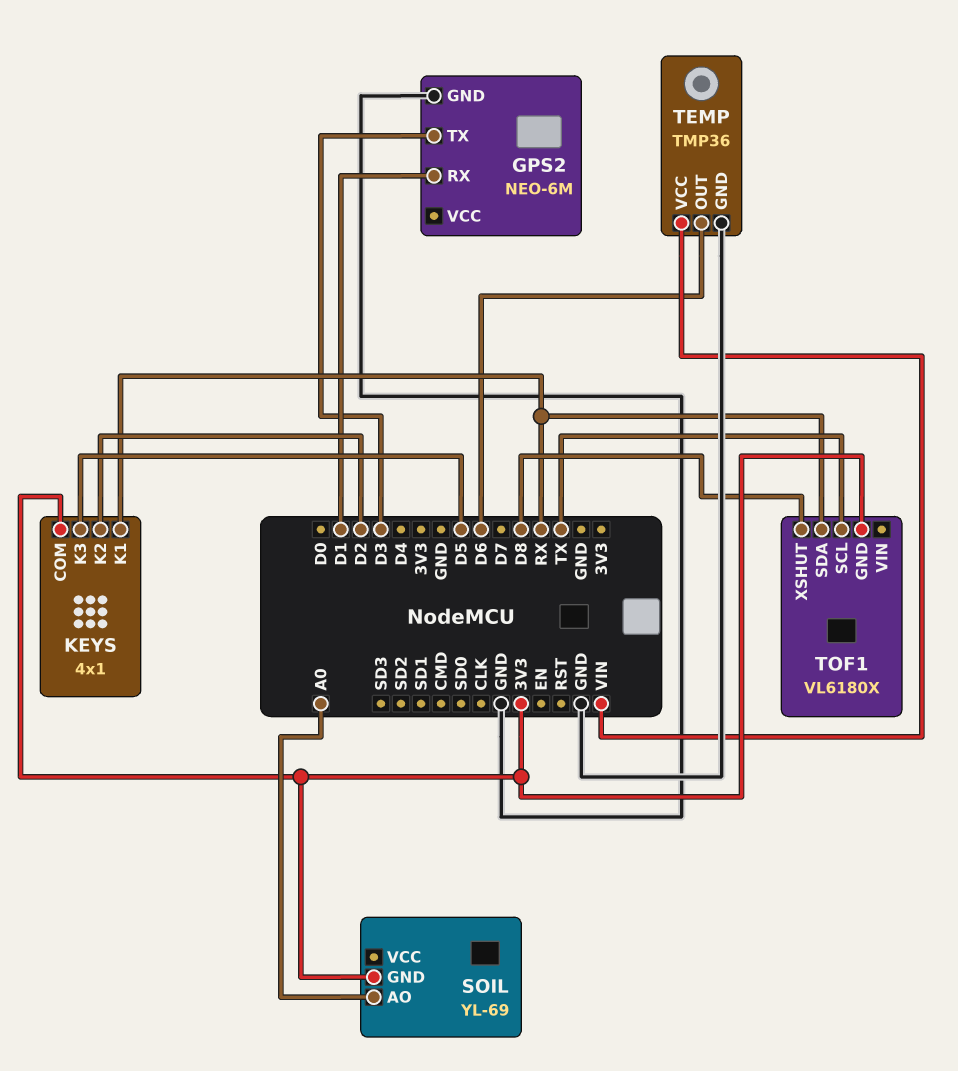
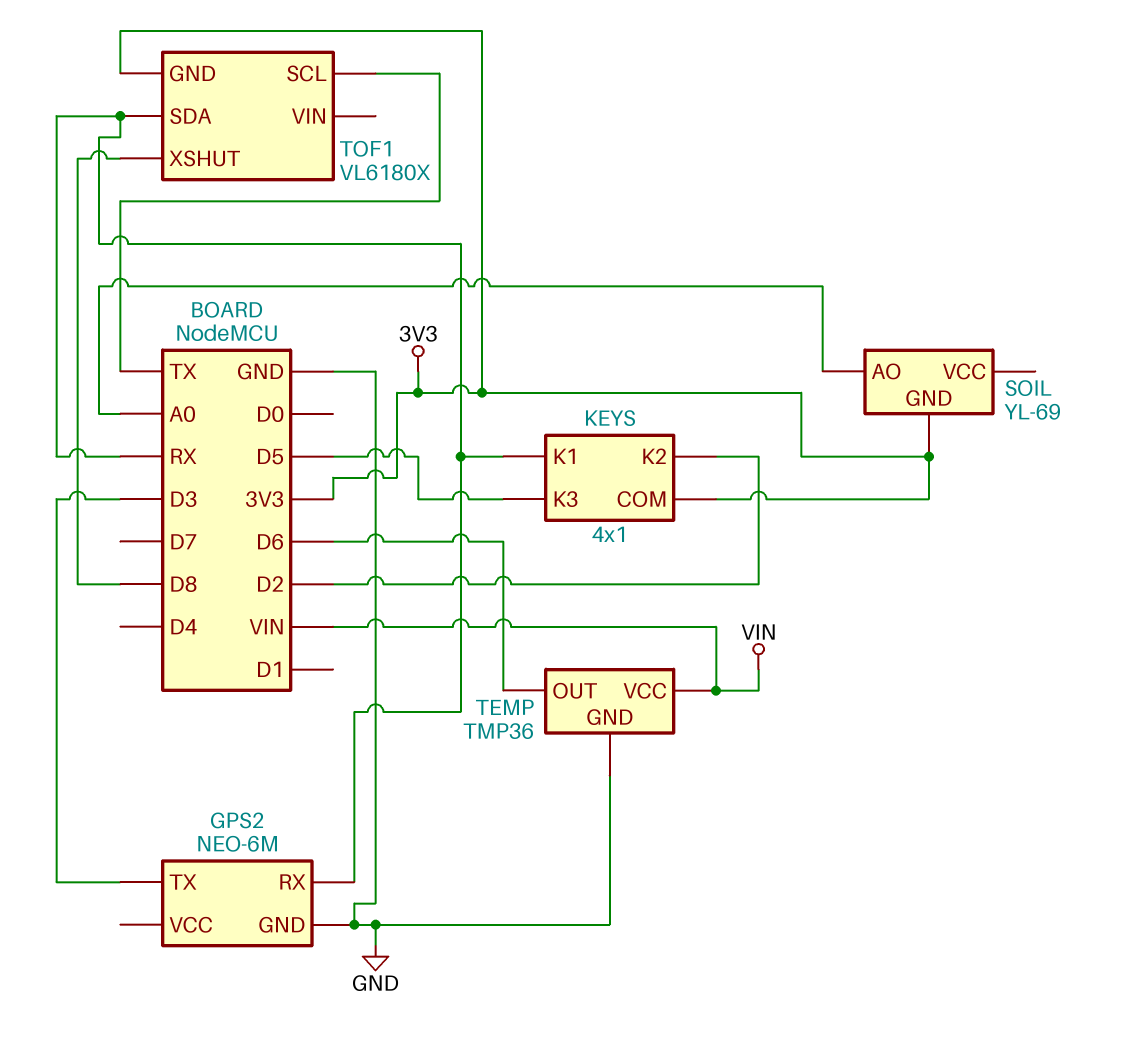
GPS2 pin RX: D1 -> RX

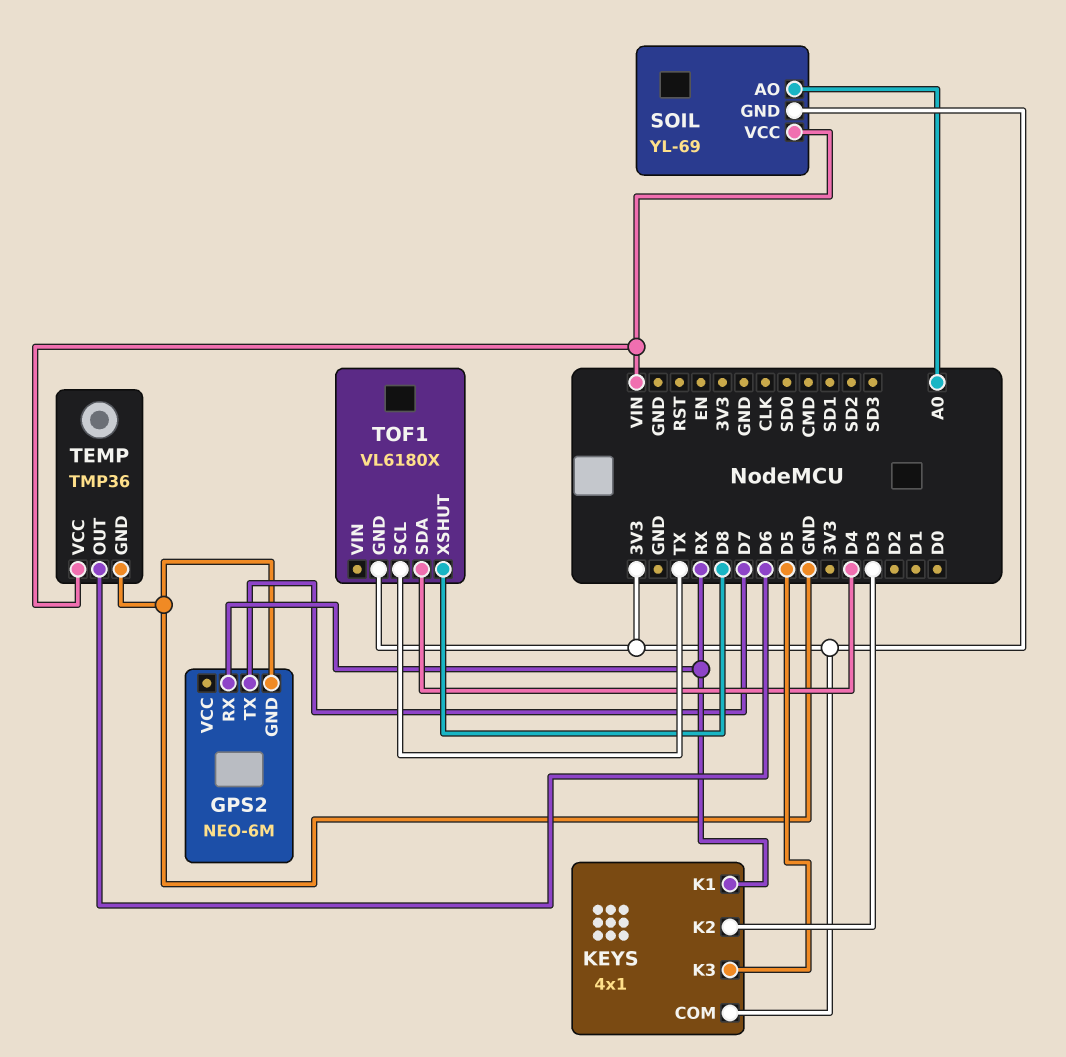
GPS2 pin TX: D3 -> D7
KEYS pin K2: D2 -> D3
SOIL pin VCC: none -> VIN
TOF1 pin SDA: RX -> D4

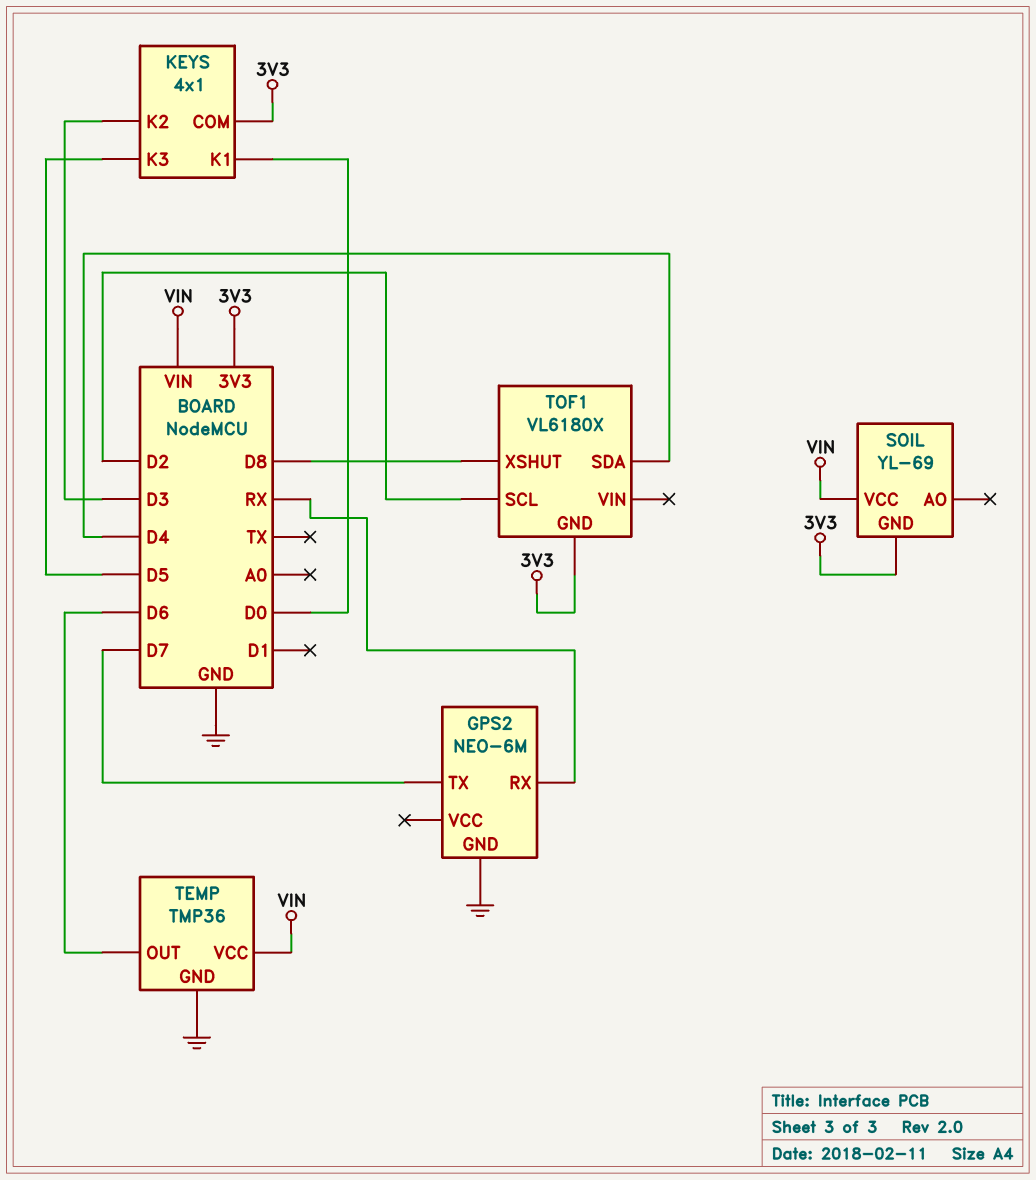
KEYS pin K1: RX -> D0
SOIL pin AO: A0 -> none
TOF1 pin SCL: TX -> D2

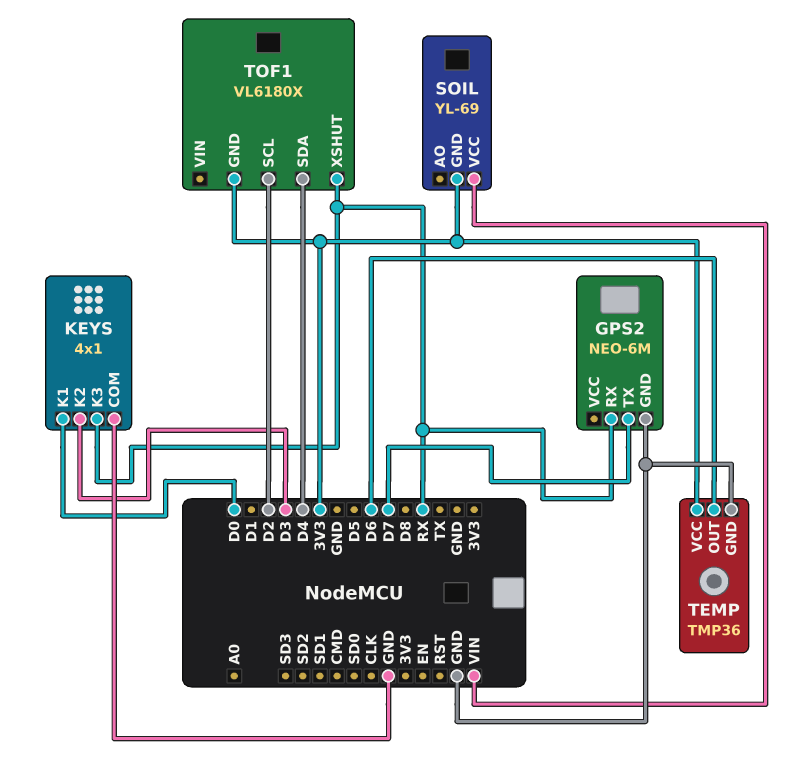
KEYS pin COM: 3V3 -> GND
KEYS pin K3: D5 -> RX
TEMP pin VCC: VIN -> 3V3
TOF1 pin XSHUT: D8 -> RX

